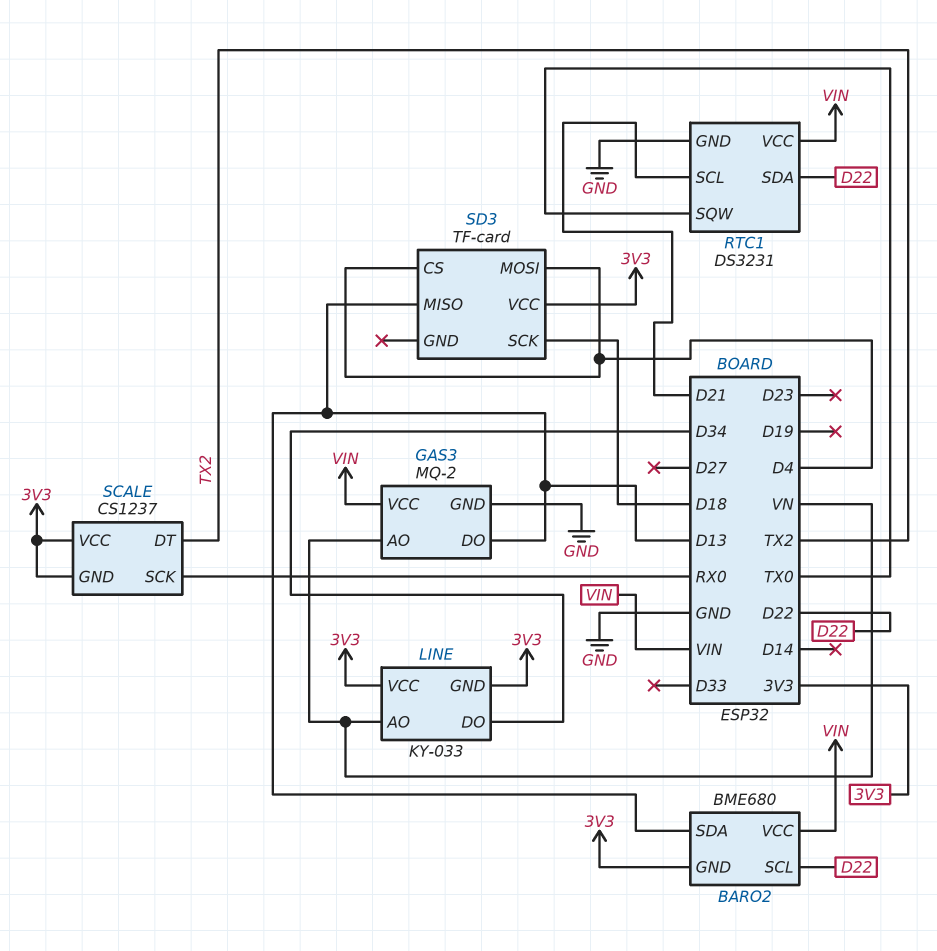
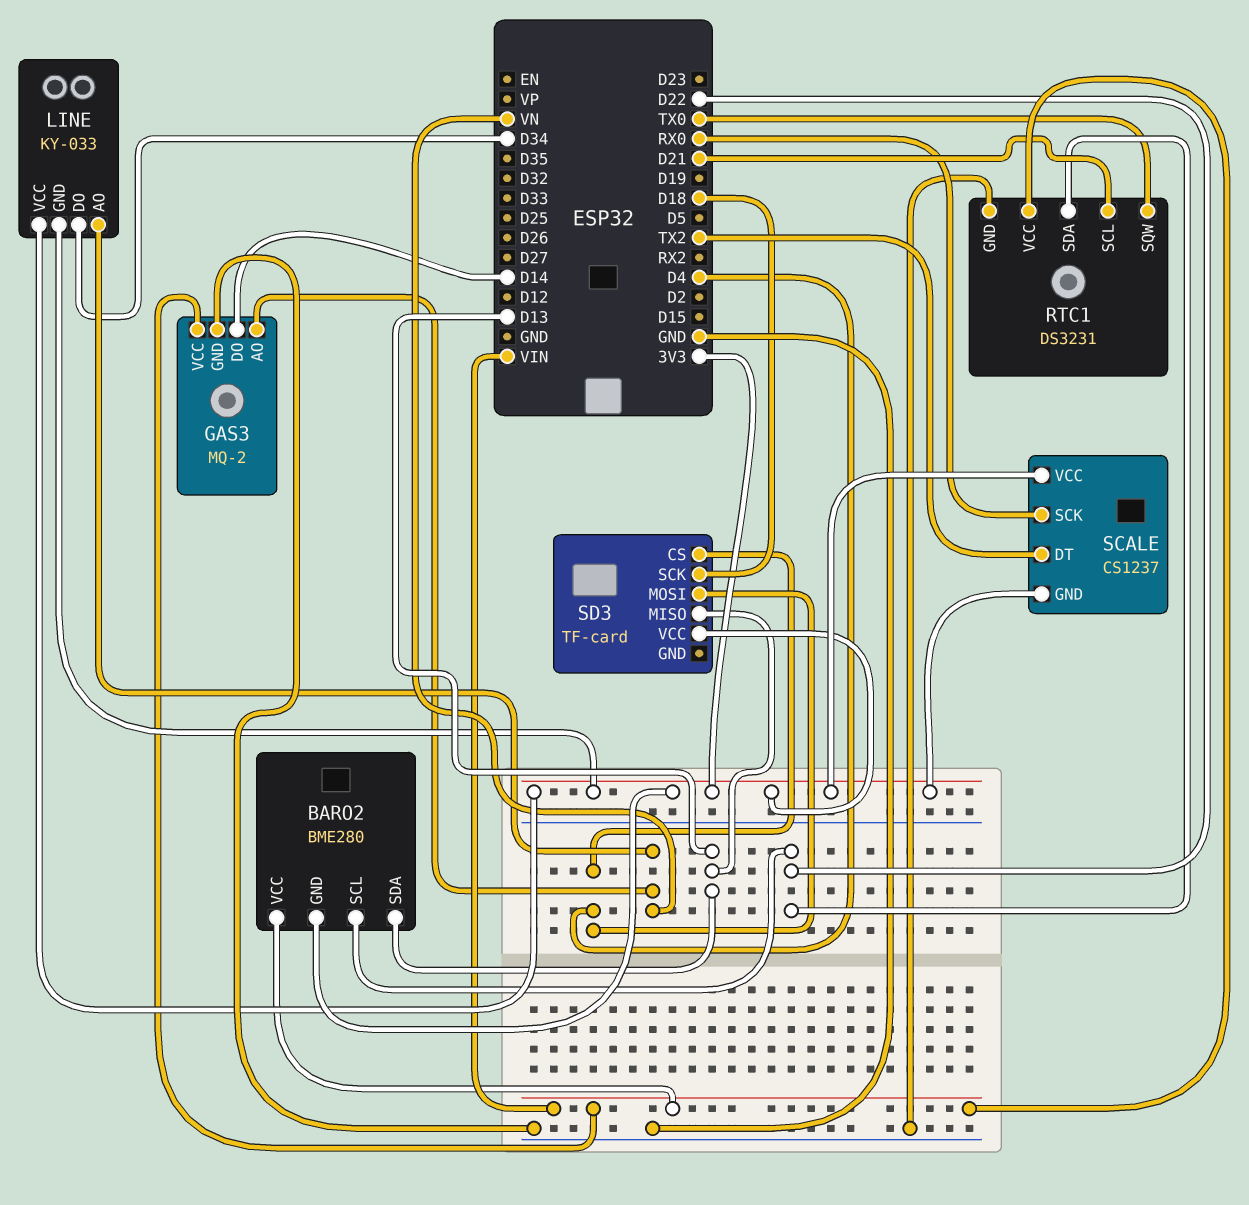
BARO2: BME680 -> BME280
GAS3 pin DO: D13 -> D14

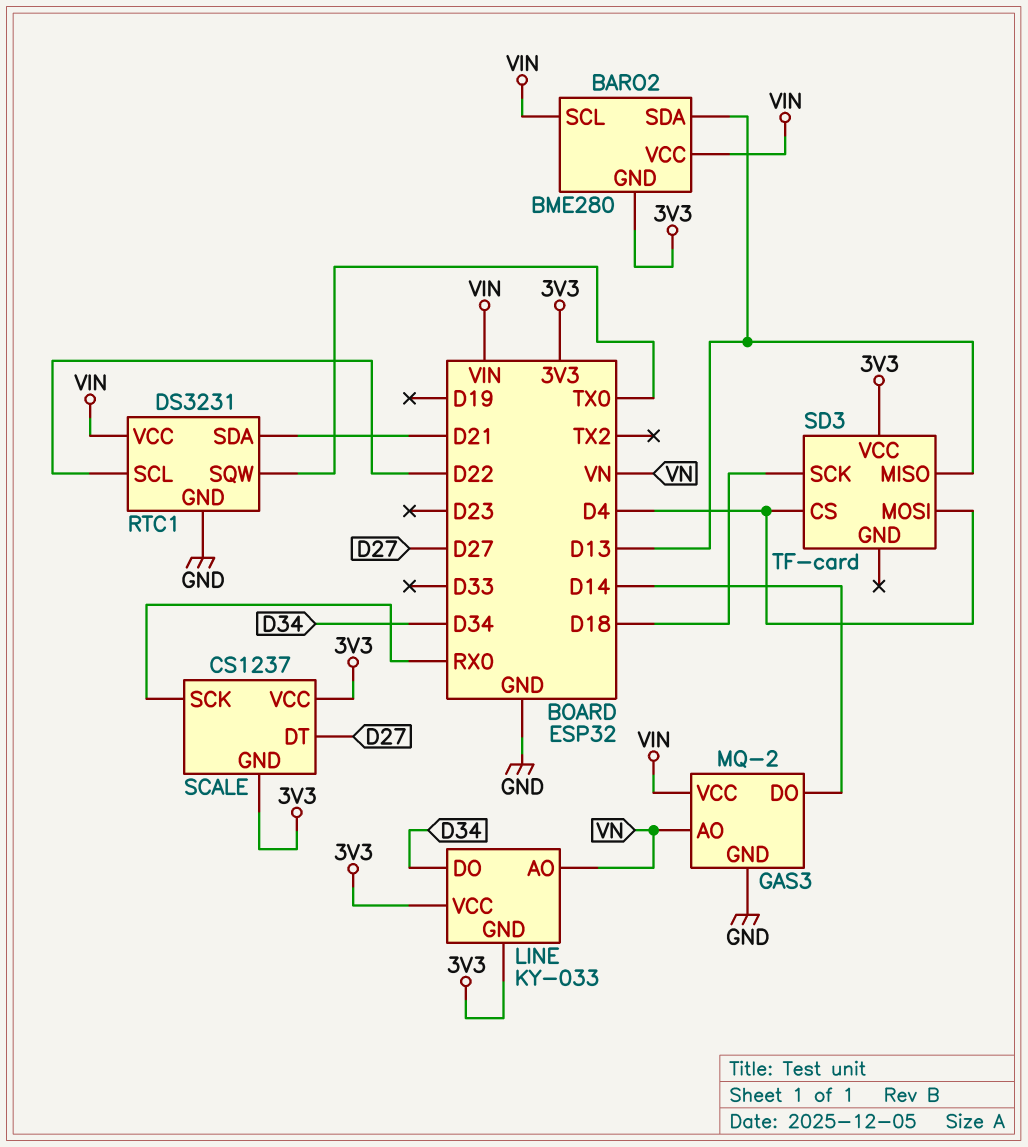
BARO2 pin SCL: D22 -> VIN
RTC1 pin SCL: D21 -> D22
RTC1 pin SDA: D22 -> D21
SCALE pin DT: TX2 -> D27

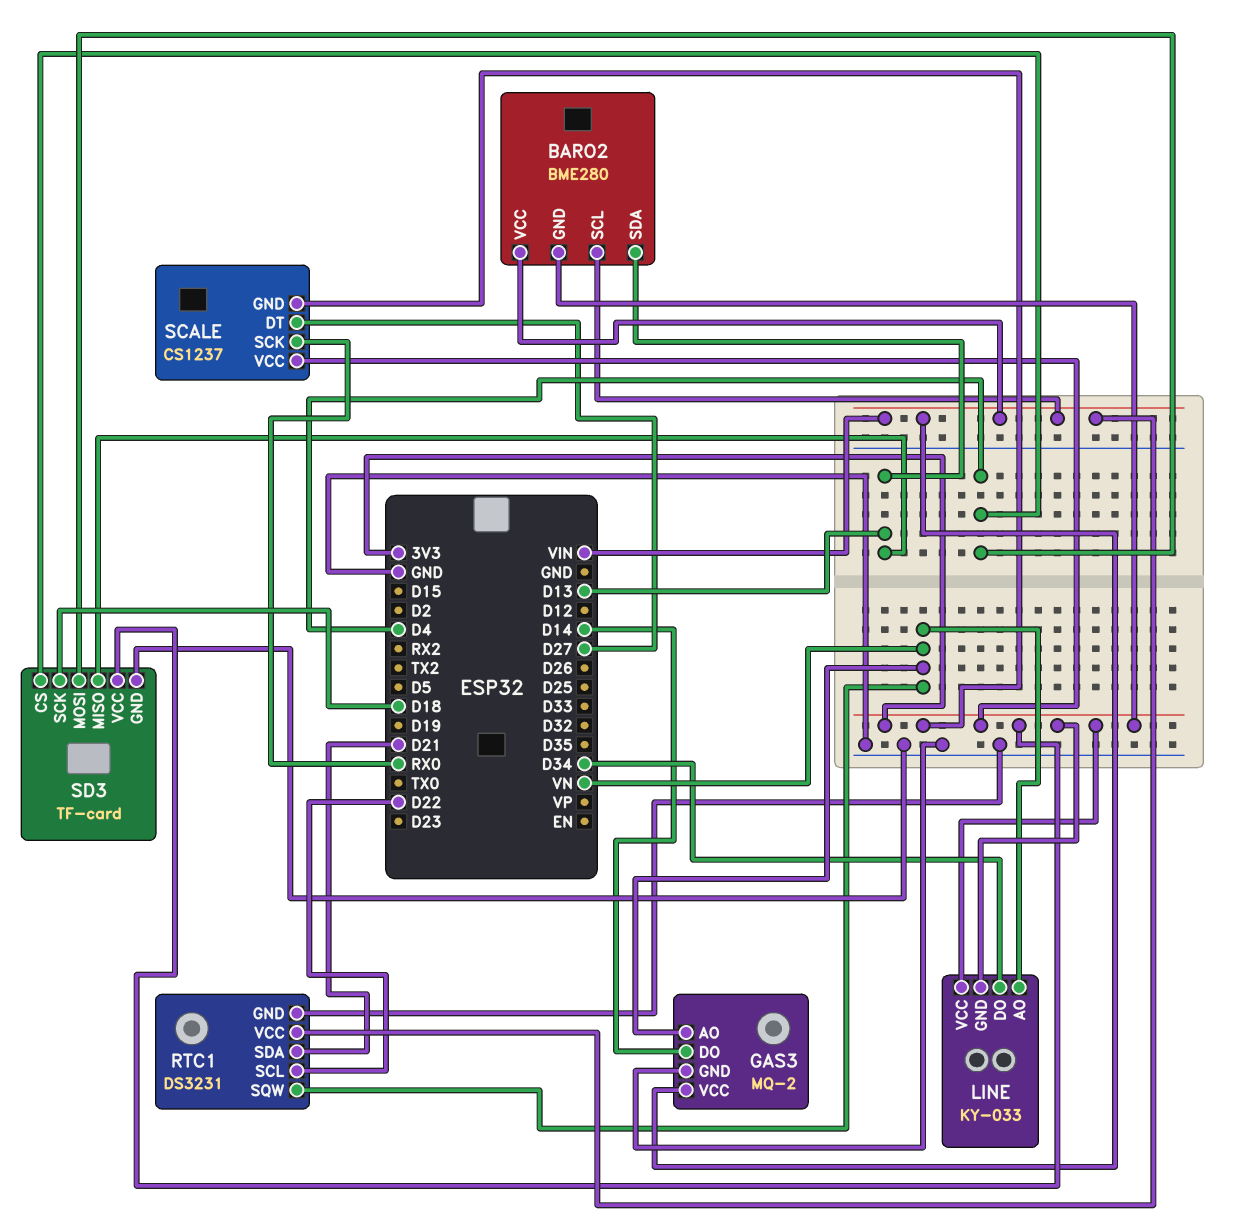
RTC1 pin SQW: TX0 -> VN
SD3 pin GND: none -> GND

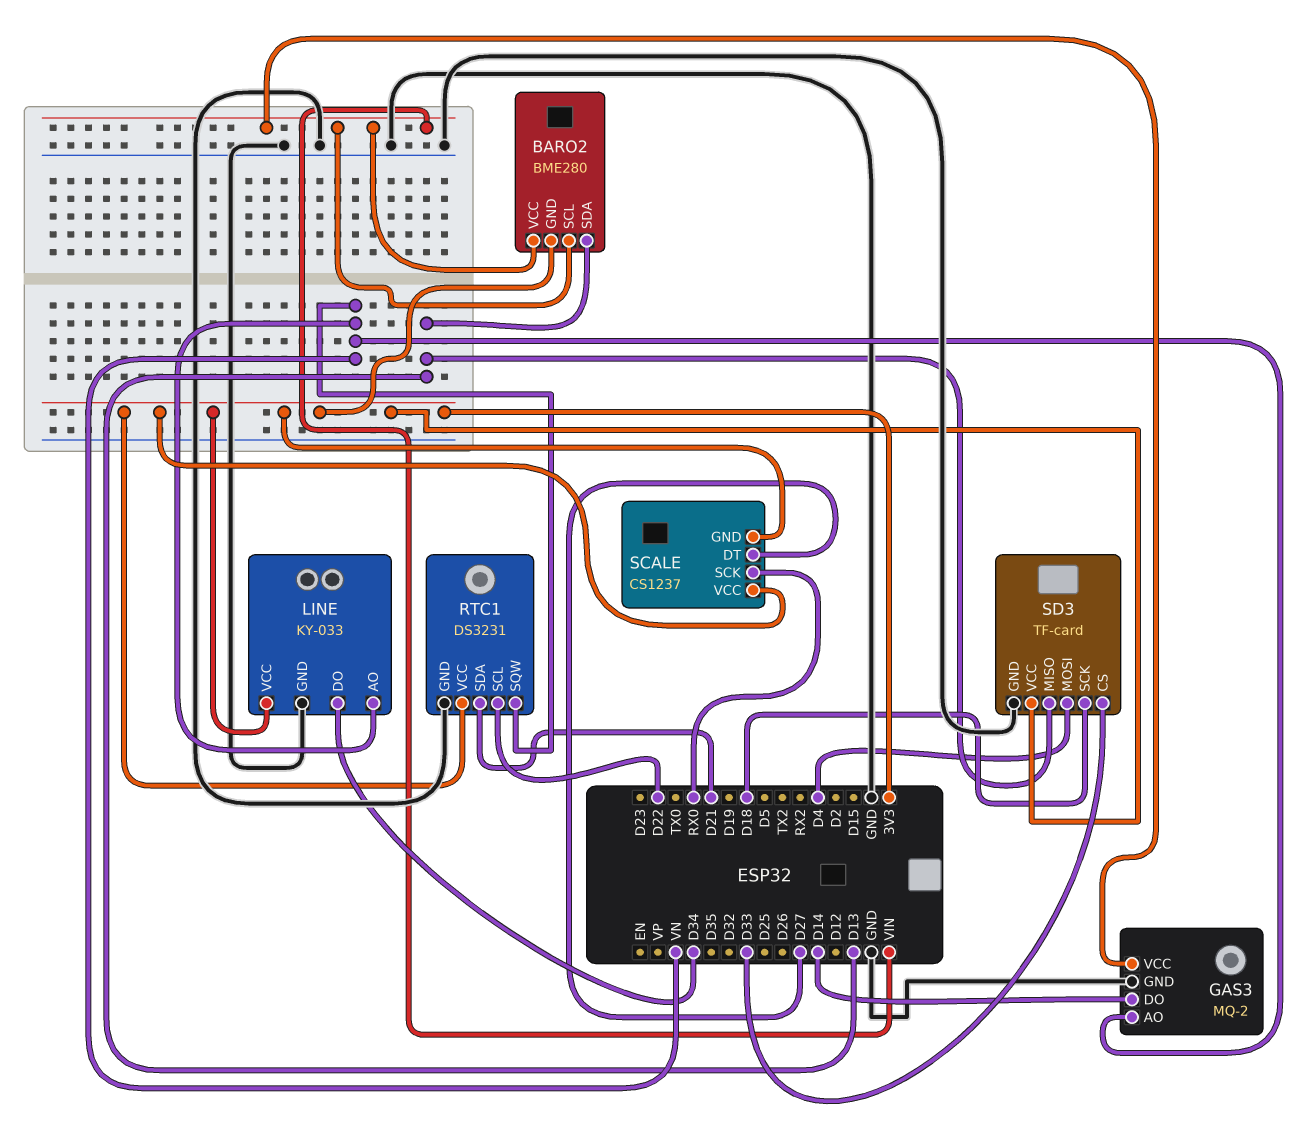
LINE pin GND: 3V3 -> GND
RTC1 pin VCC: VIN -> 3V3
SD3 pin CS: D4 -> D33

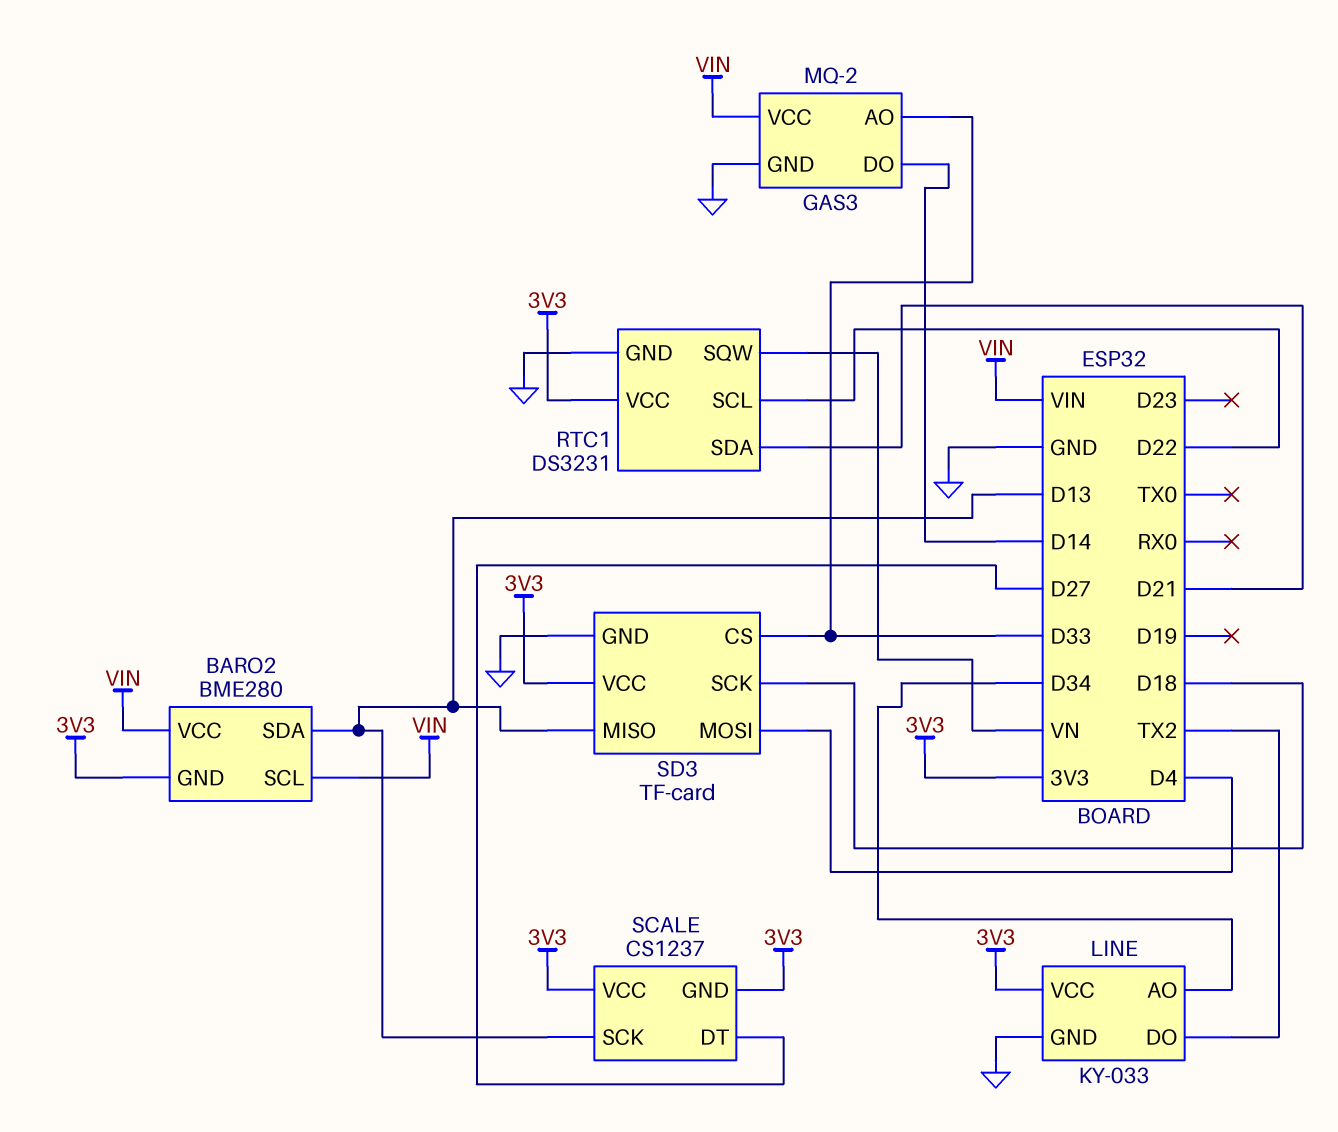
GAS3 pin AO: VN -> D33
LINE pin AO: VN -> D34
LINE pin DO: D34 -> TX2
SCALE pin SCK: RX0 -> D13

